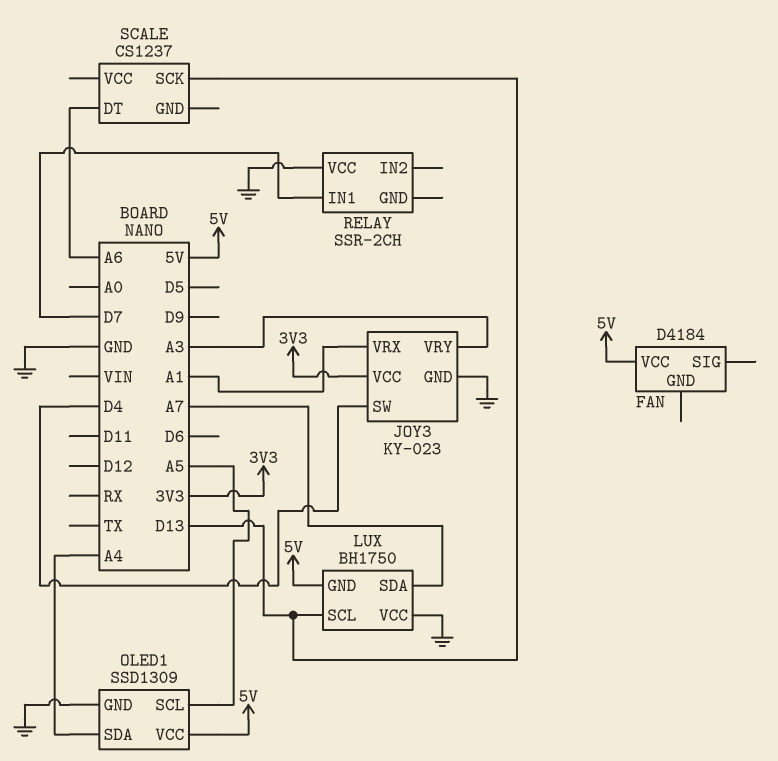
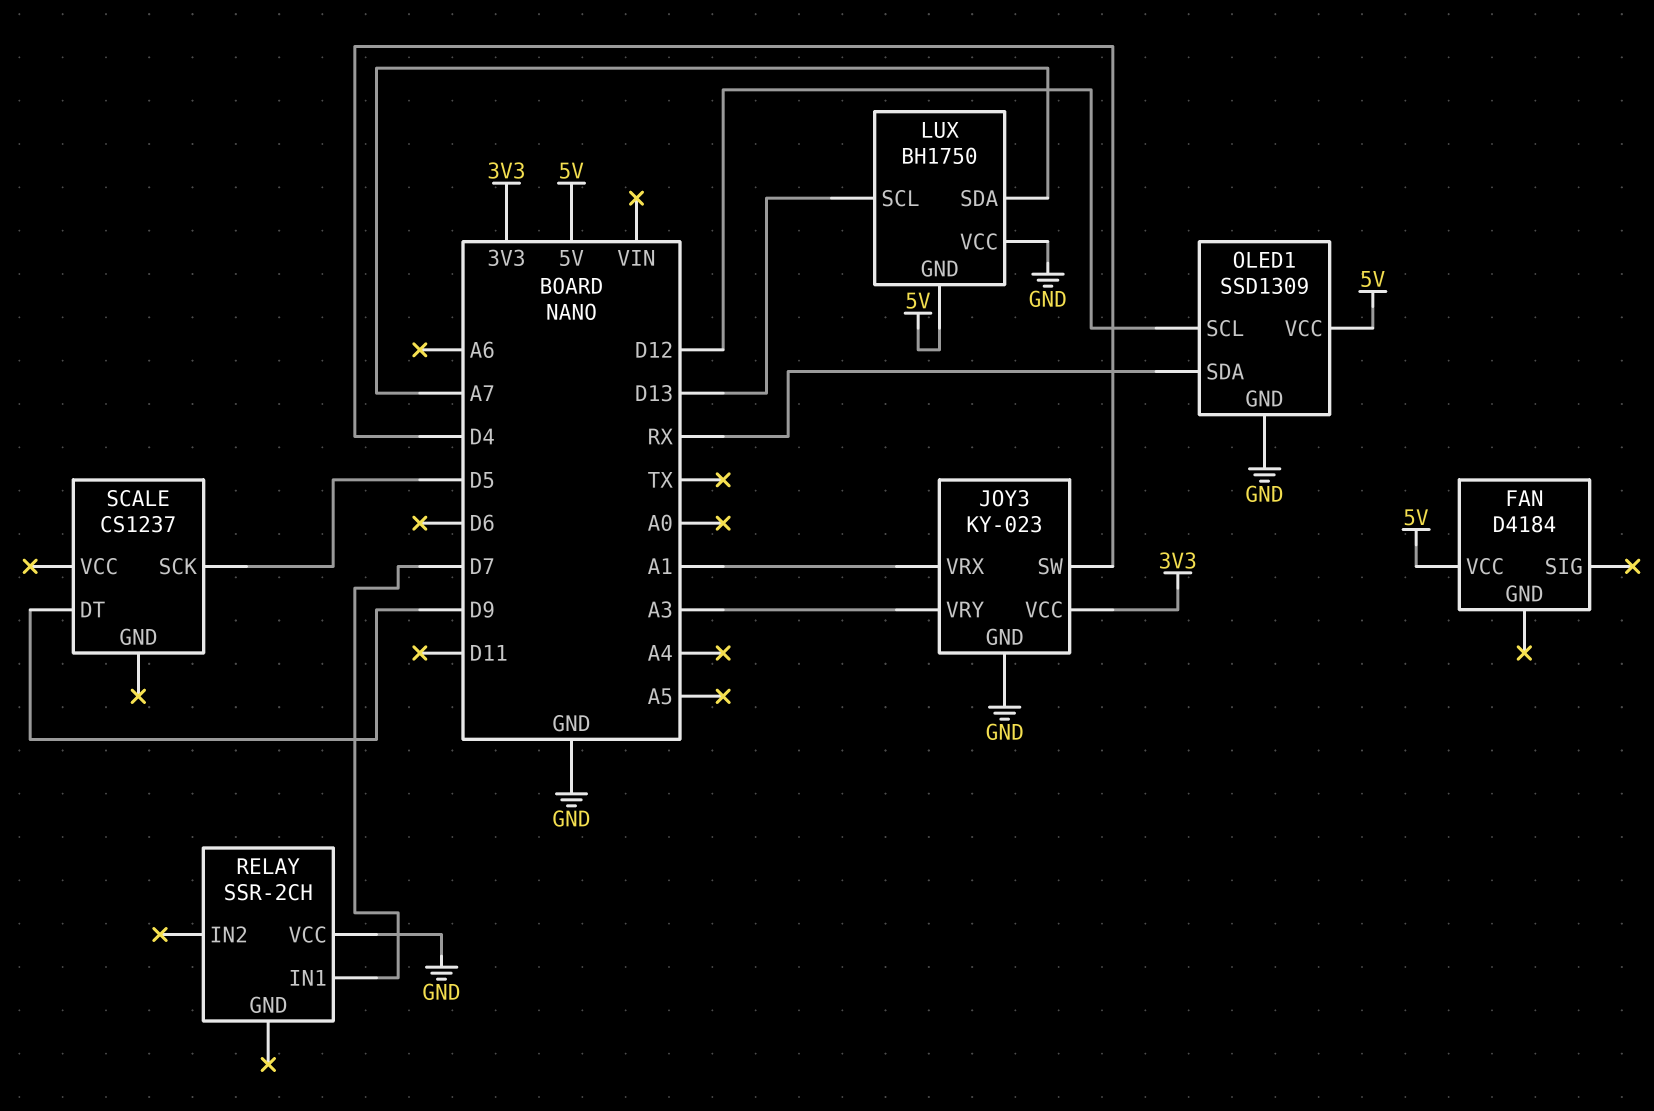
OLED1 pin SCL: A5 -> D12
OLED1 pin SDA: A4 -> RX
SCALE pin DT: A6 -> D9
SCALE pin SCK: D13 -> D5

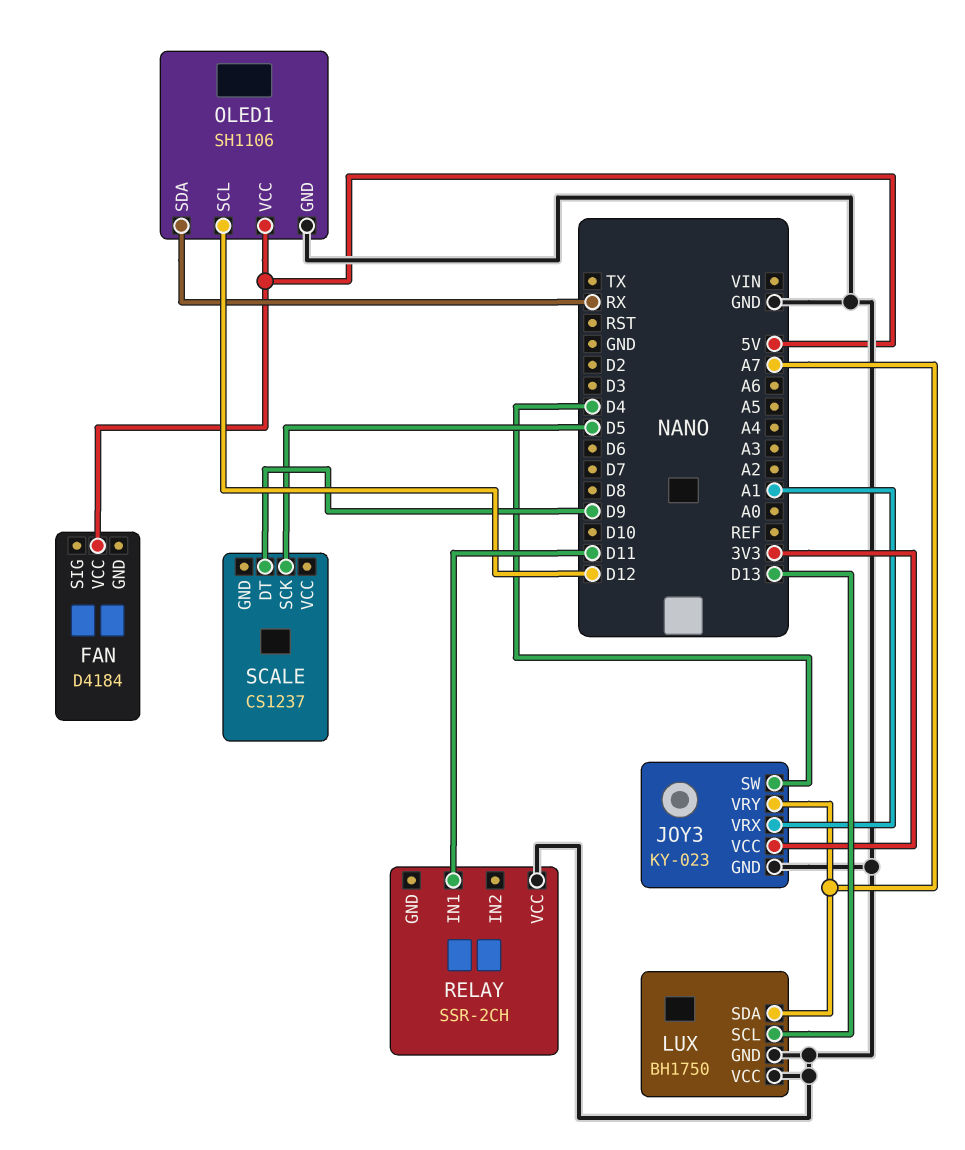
JOY3 pin VRY: A3 -> A7
LUX pin GND: 5V -> GND
OLED1: SSD1309 -> SH1106
RELAY pin IN1: D7 -> D11

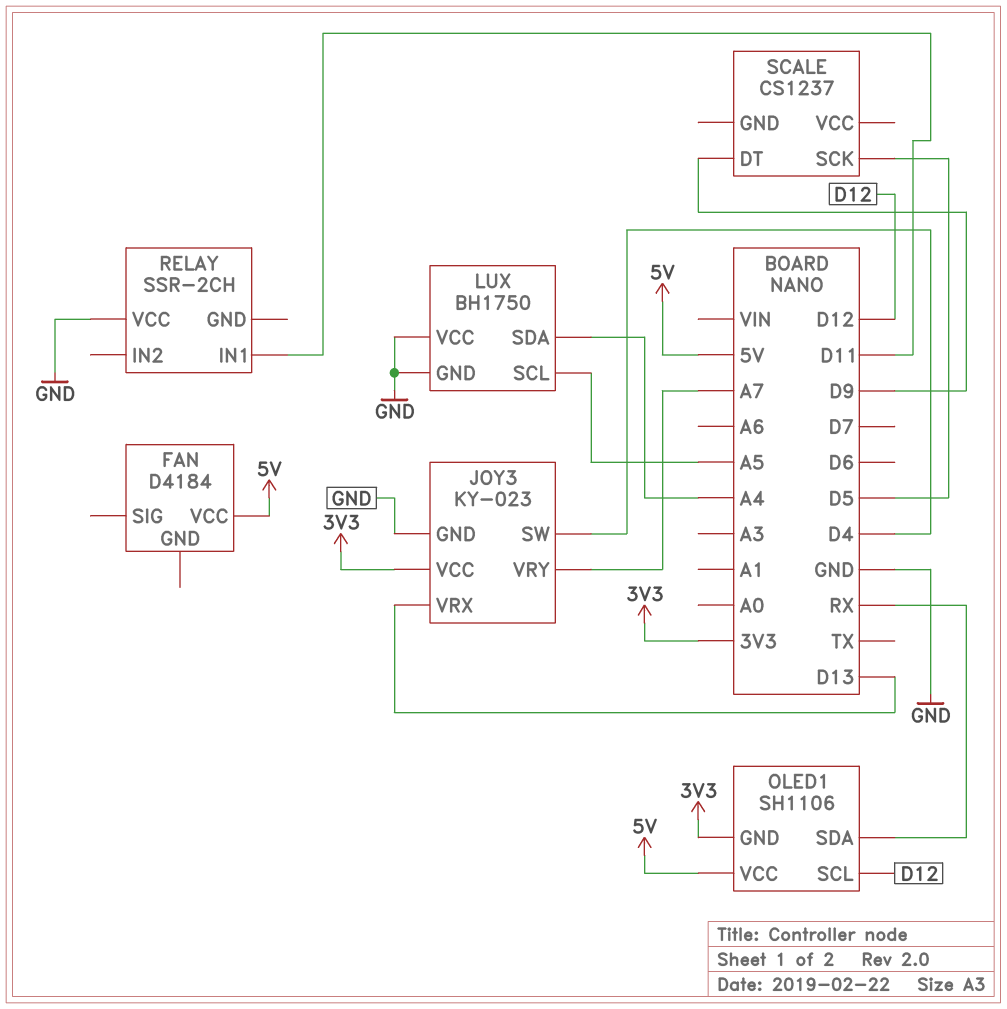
JOY3 pin VRX: A1 -> D13
LUX pin SCL: D13 -> A5
LUX pin SDA: A7 -> A4
OLED1 pin GND: GND -> 3V3

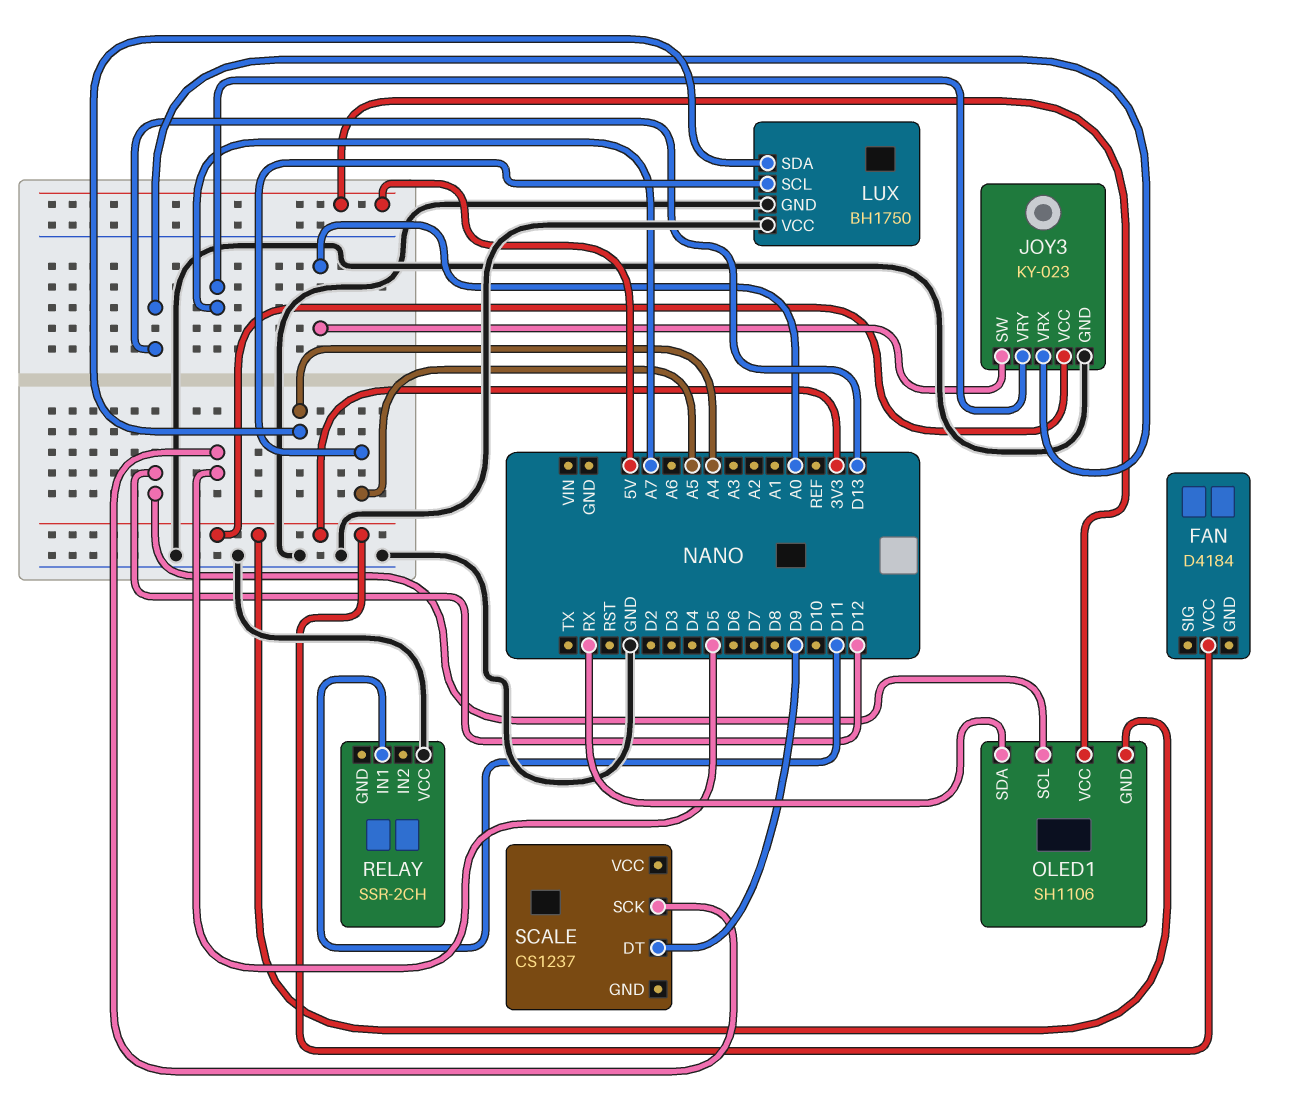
FAN pin VCC: 5V -> 3V3
JOY3 pin SW: D4 -> A0

